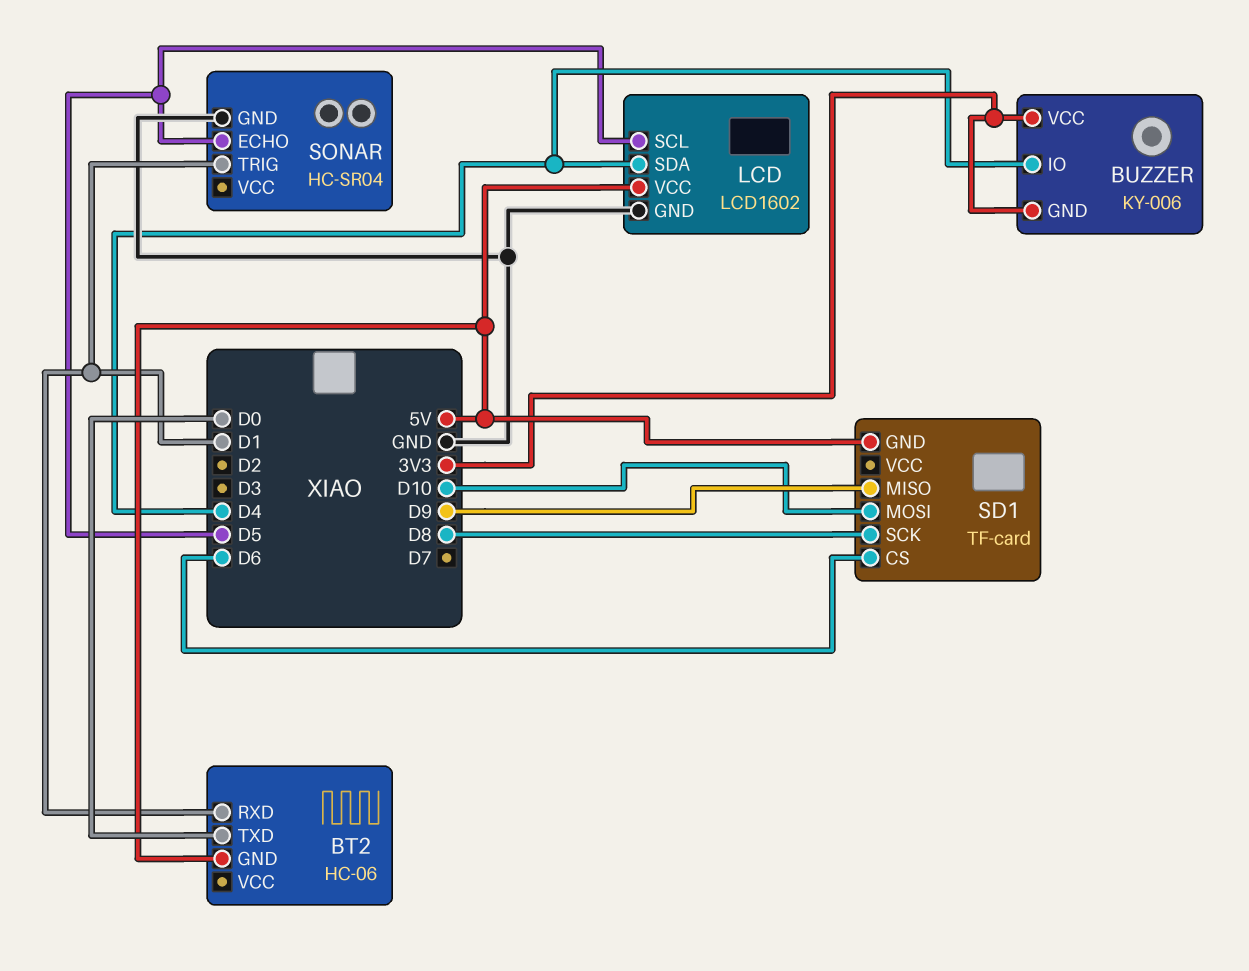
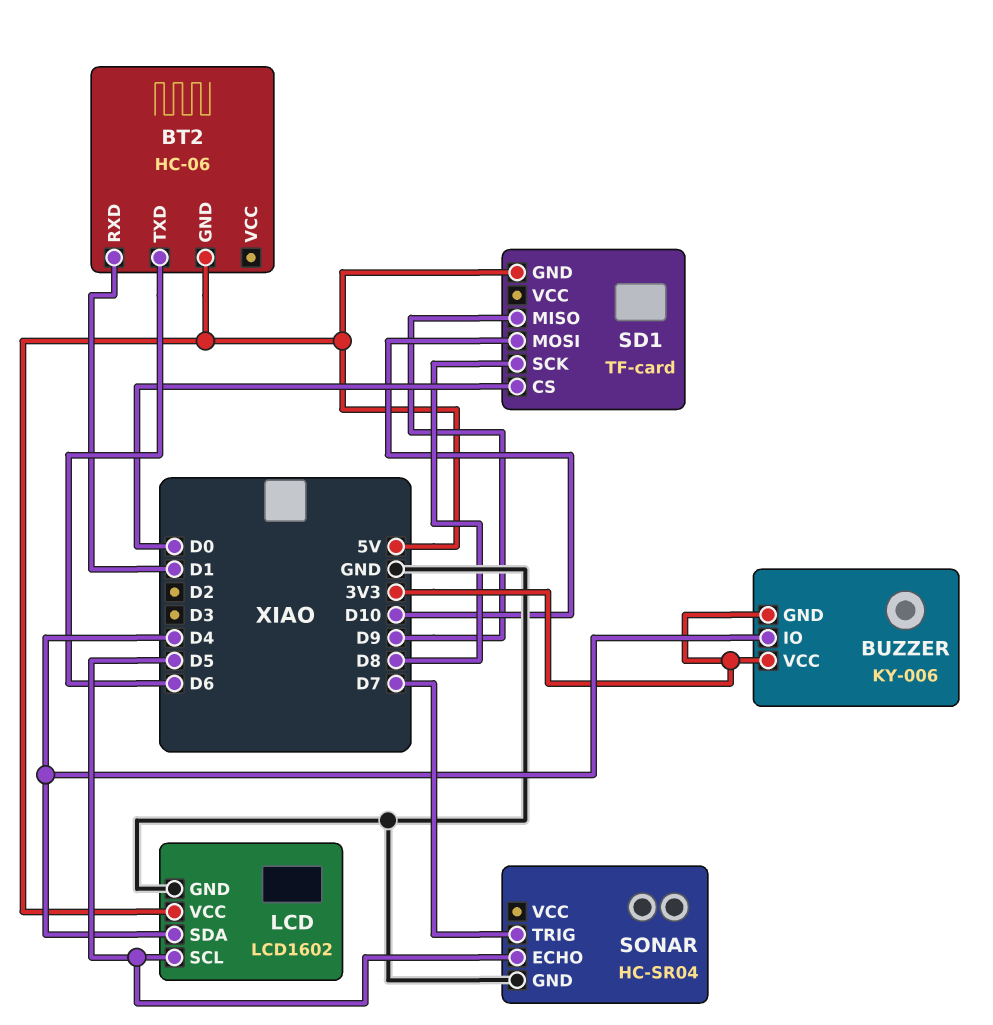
BT2 pin TXD: D0 -> D6
SD1 pin CS: D6 -> D0
SONAR pin TRIG: D1 -> D7

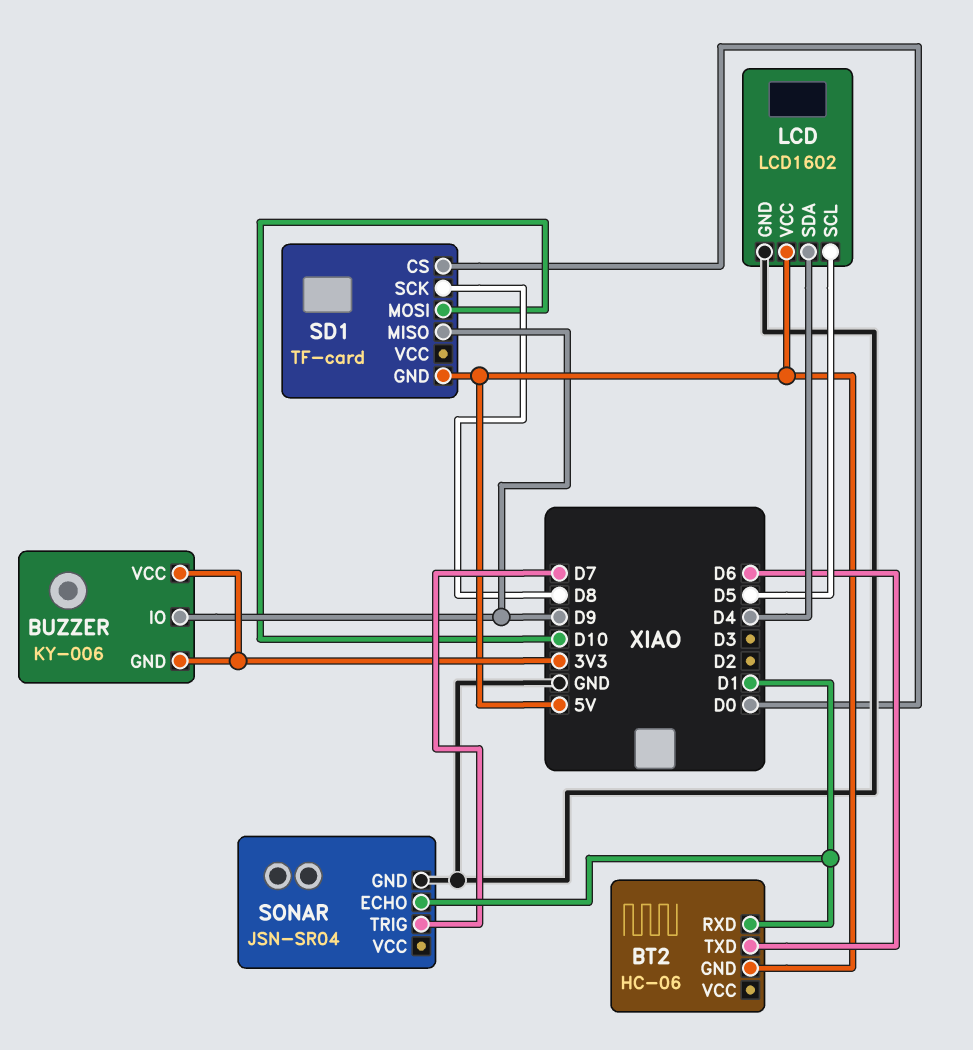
BUZZER pin IO: D4 -> D9
SONAR: HC-SR04 -> JSN-SR04
SONAR pin ECHO: D5 -> D1

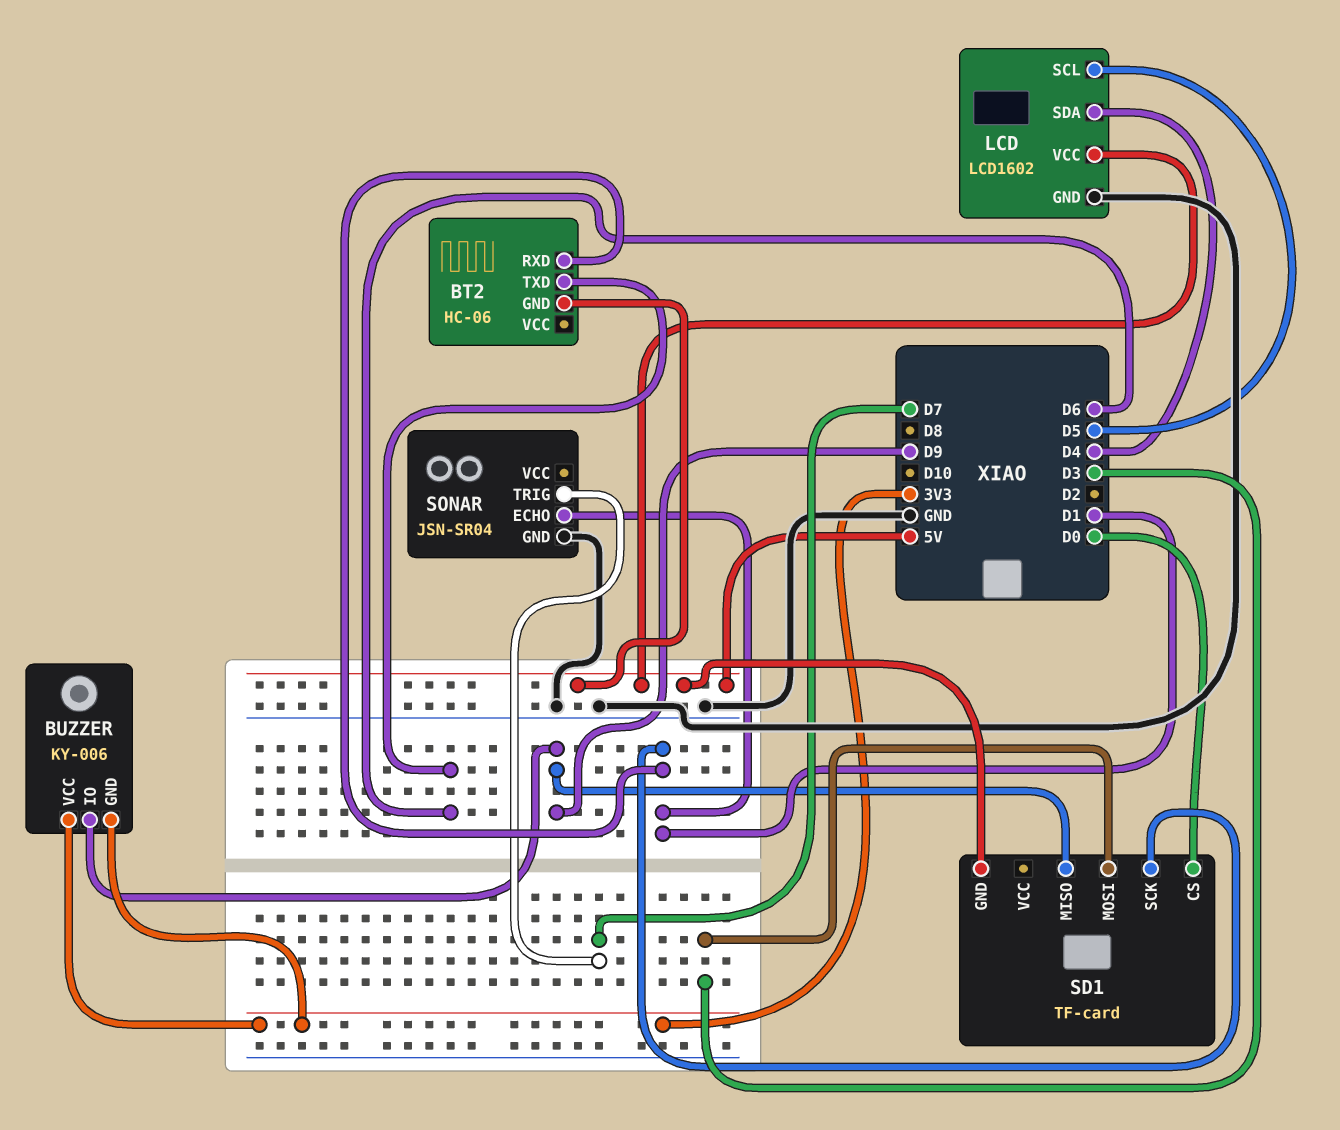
SD1 pin MOSI: D10 -> D3
SD1 pin SCK: D8 -> D1

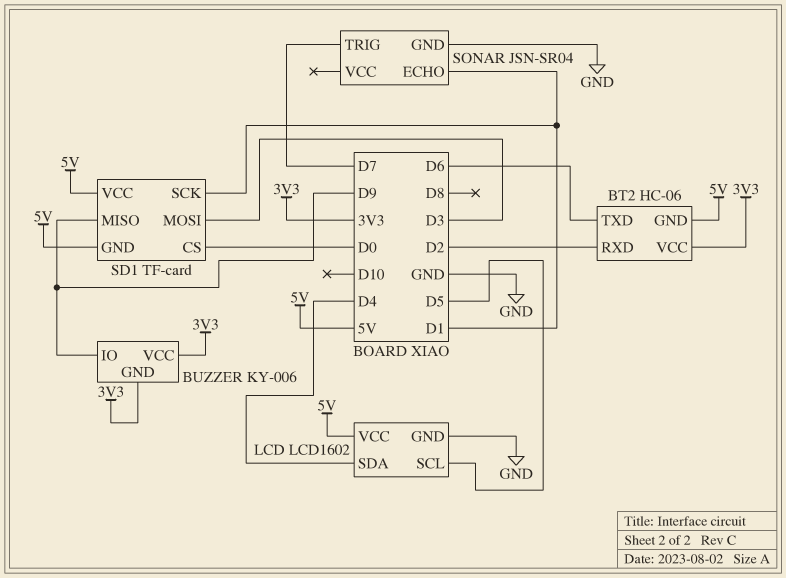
BT2 pin RXD: D1 -> D2
BT2 pin VCC: none -> 3V3
SD1 pin VCC: none -> 5V

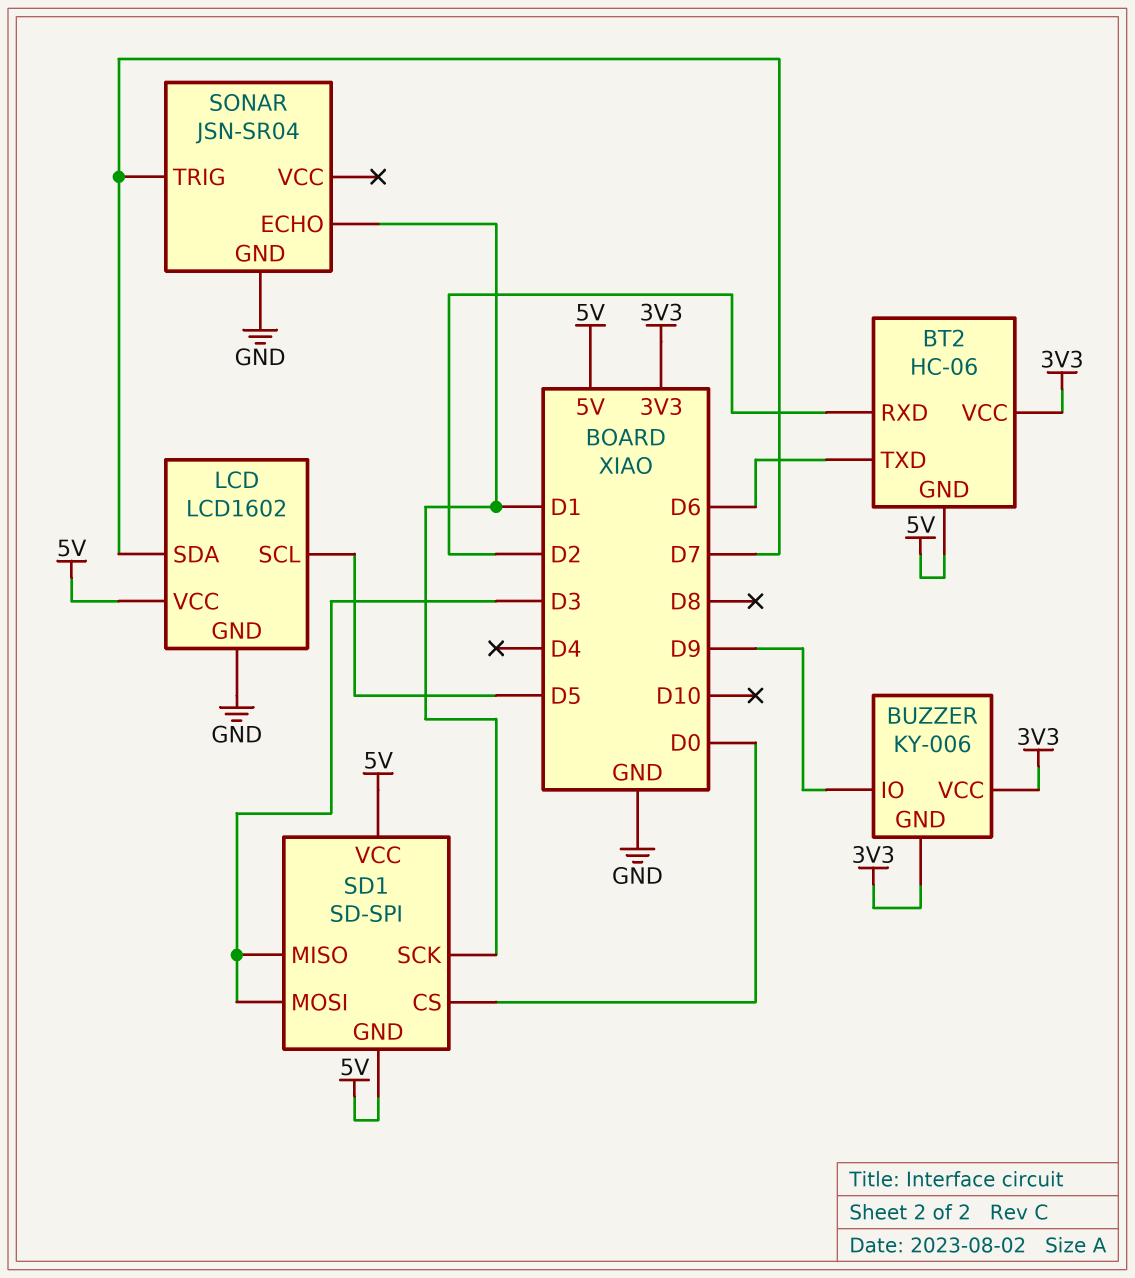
LCD pin SDA: D4 -> D7
SD1: TF-card -> SD-SPI
SD1 pin MISO: D9 -> D3

